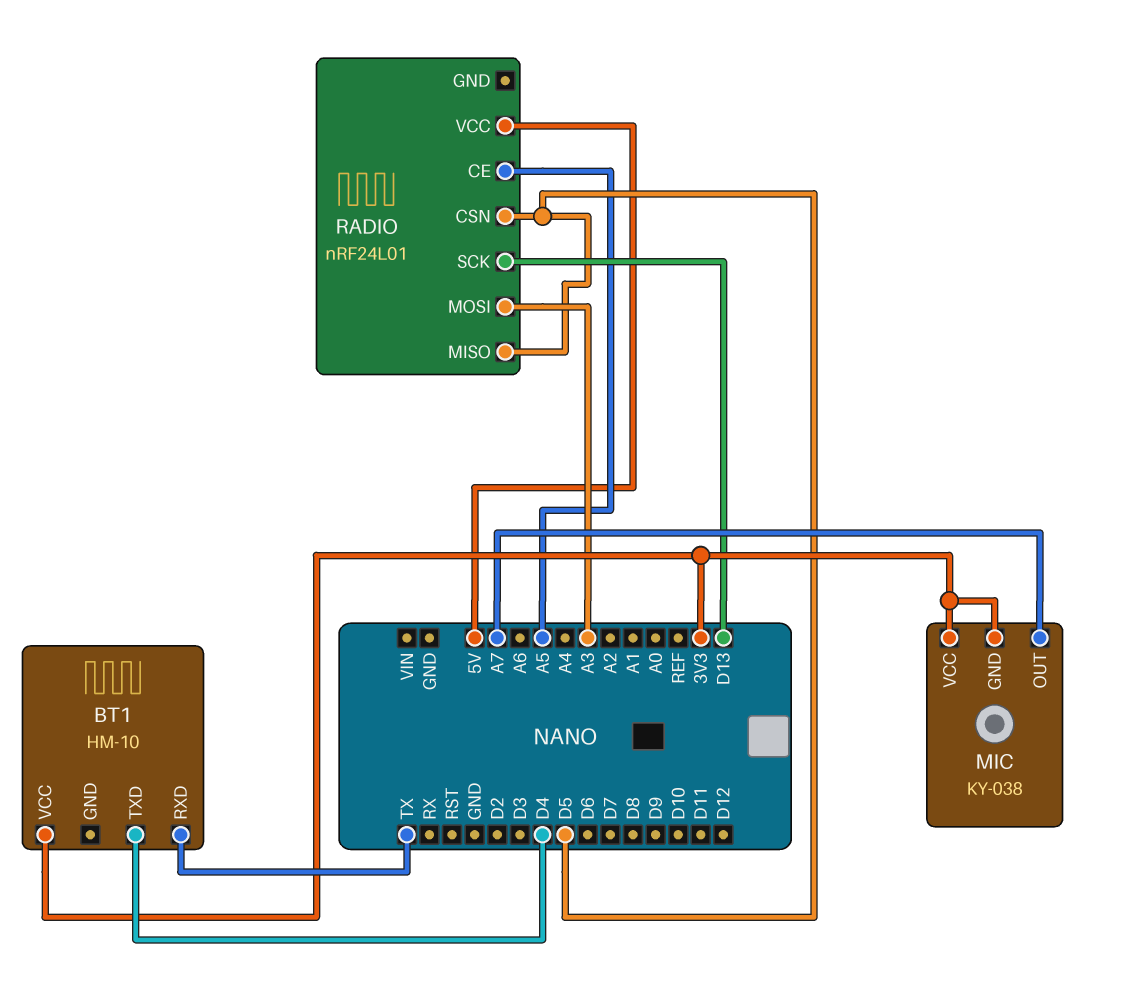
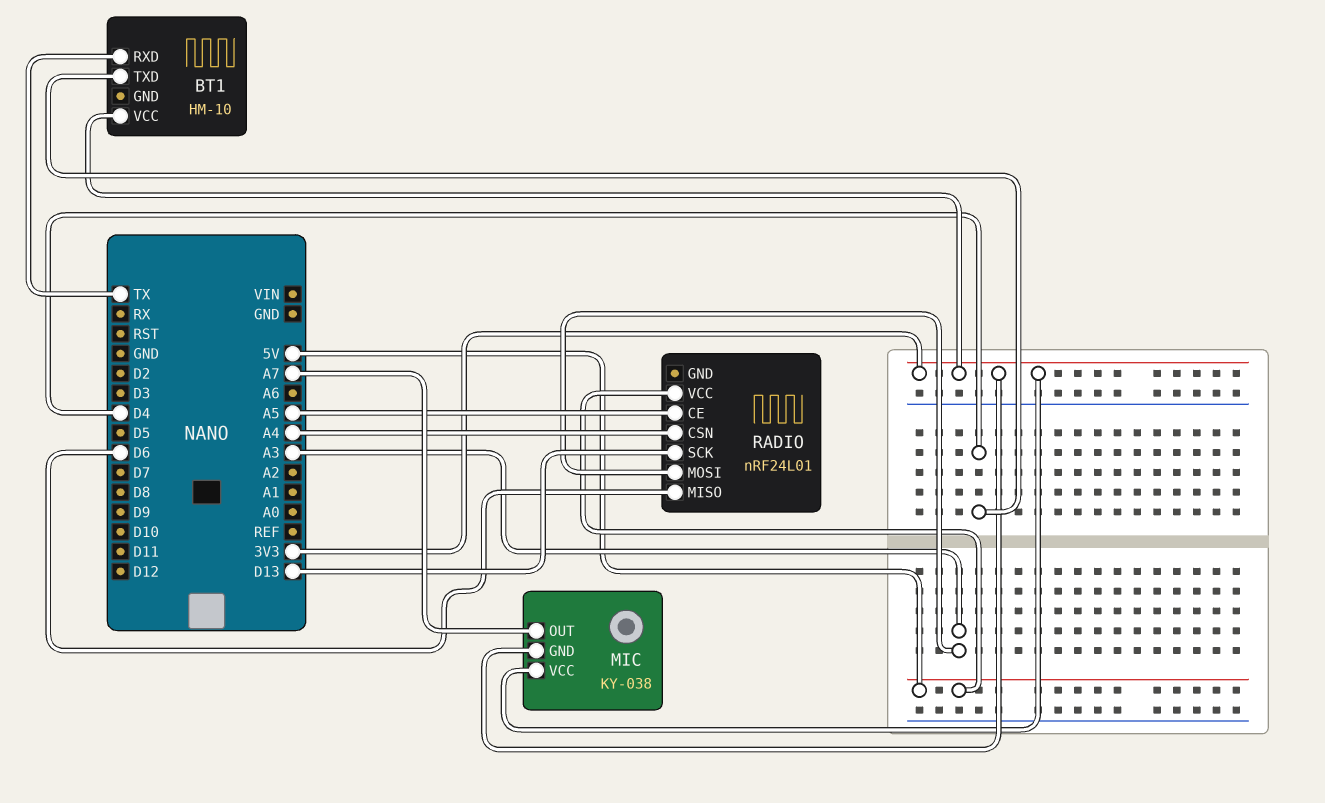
RADIO pin CSN: D5 -> A4
RADIO pin MISO: D5 -> D6

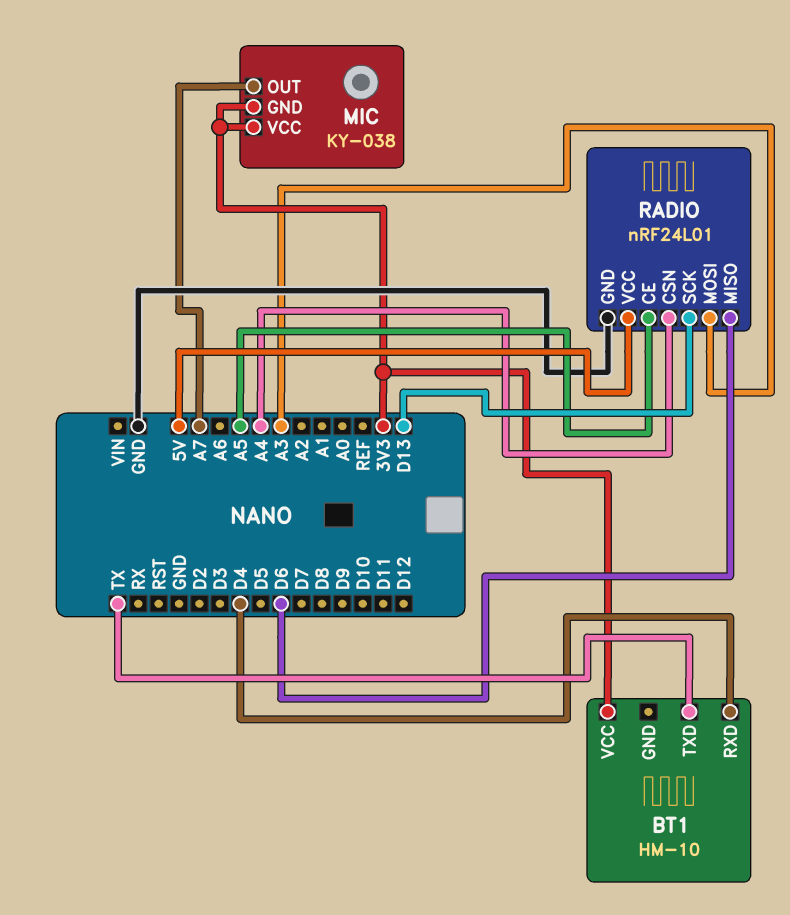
BT1 pin RXD: TX -> D4
BT1 pin TXD: D4 -> TX
RADIO pin GND: none -> GND

